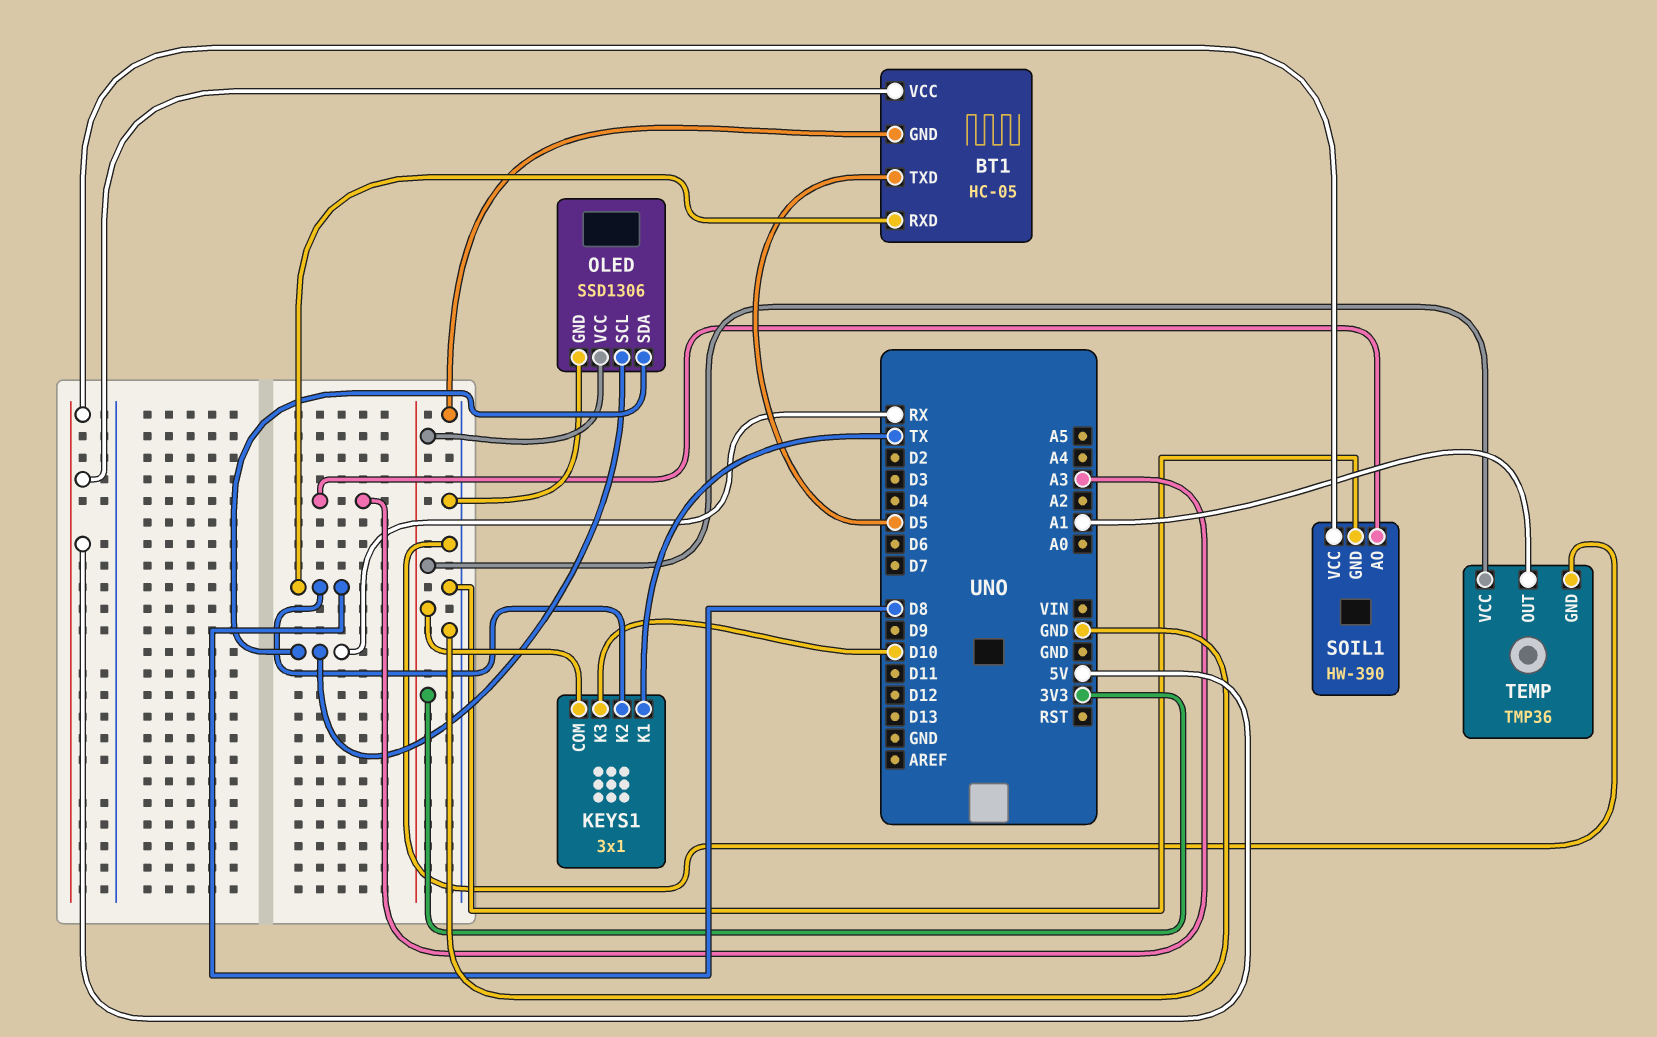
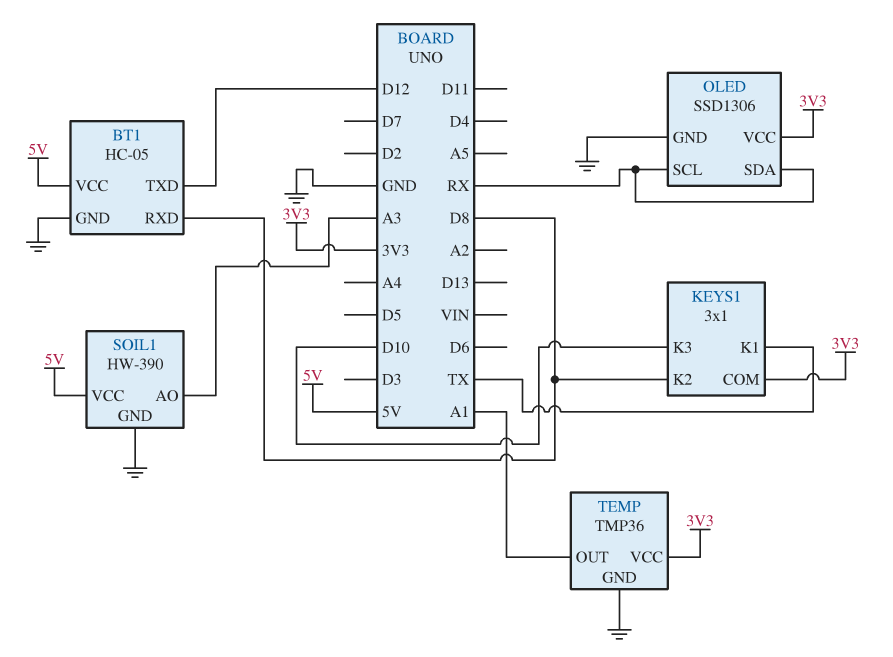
BT1 pin TXD: D5 -> D12

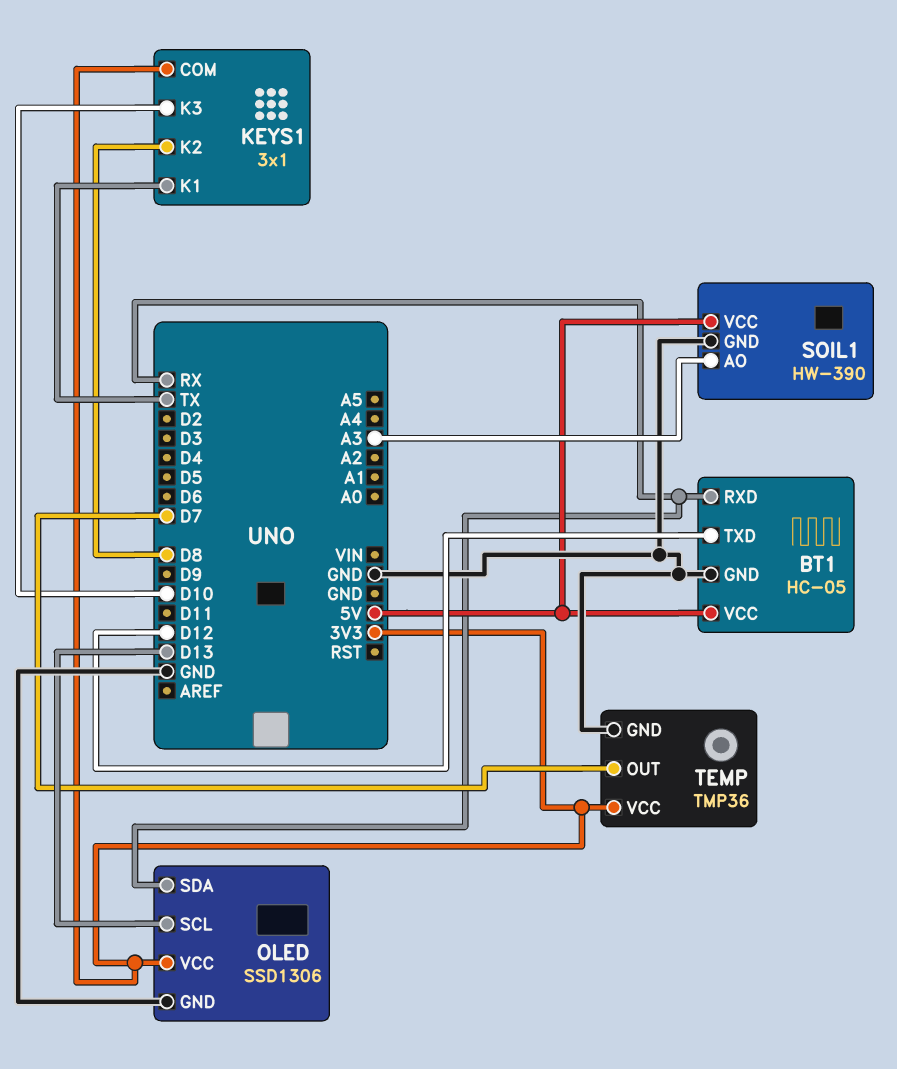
BT1 pin RXD: D8 -> RX
OLED pin SCL: RX -> D13
TEMP pin OUT: A1 -> D7

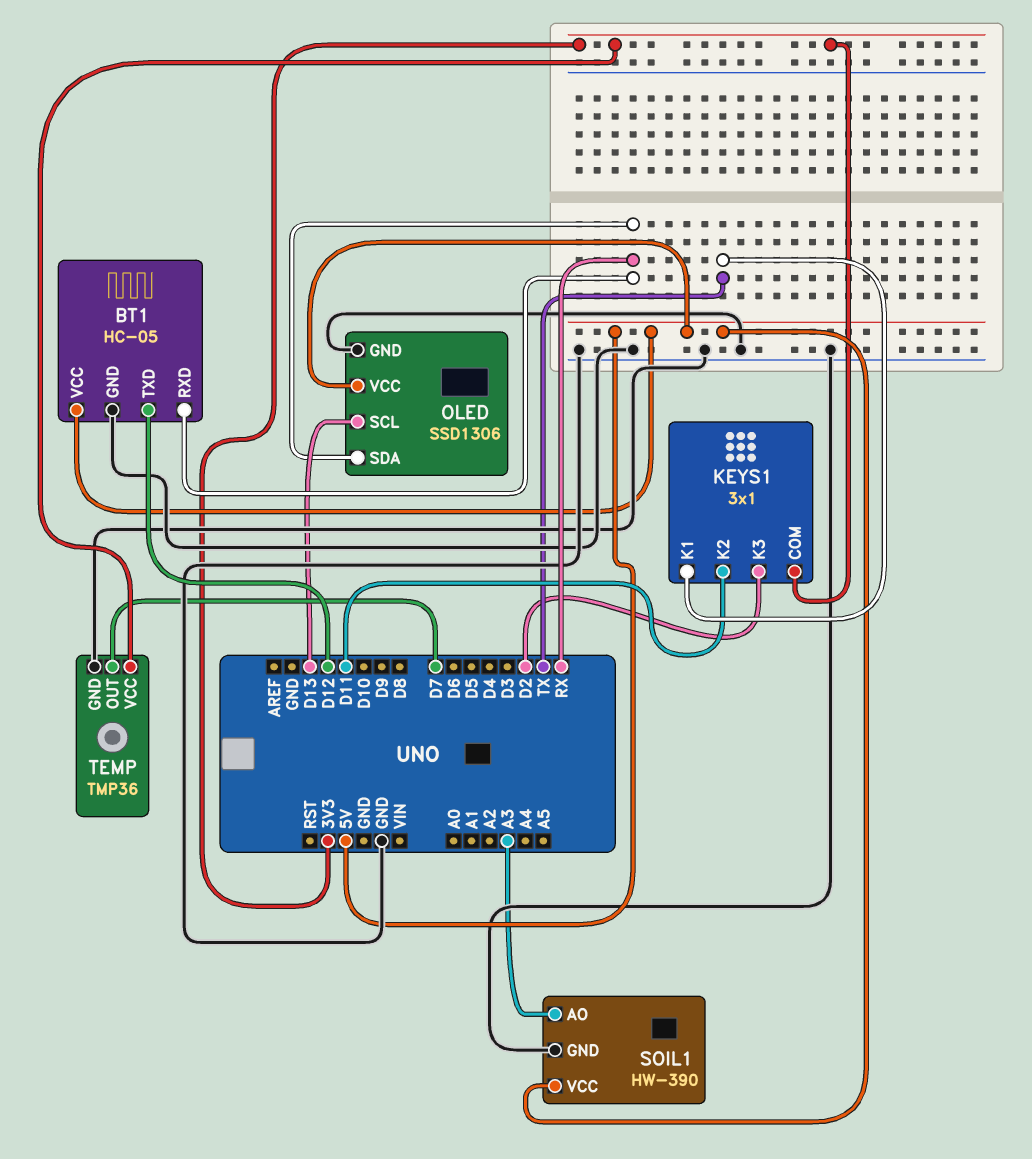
KEYS1 pin K2: D8 -> D11
KEYS1 pin K3: D10 -> D2
OLED pin VCC: 3V3 -> 5V

